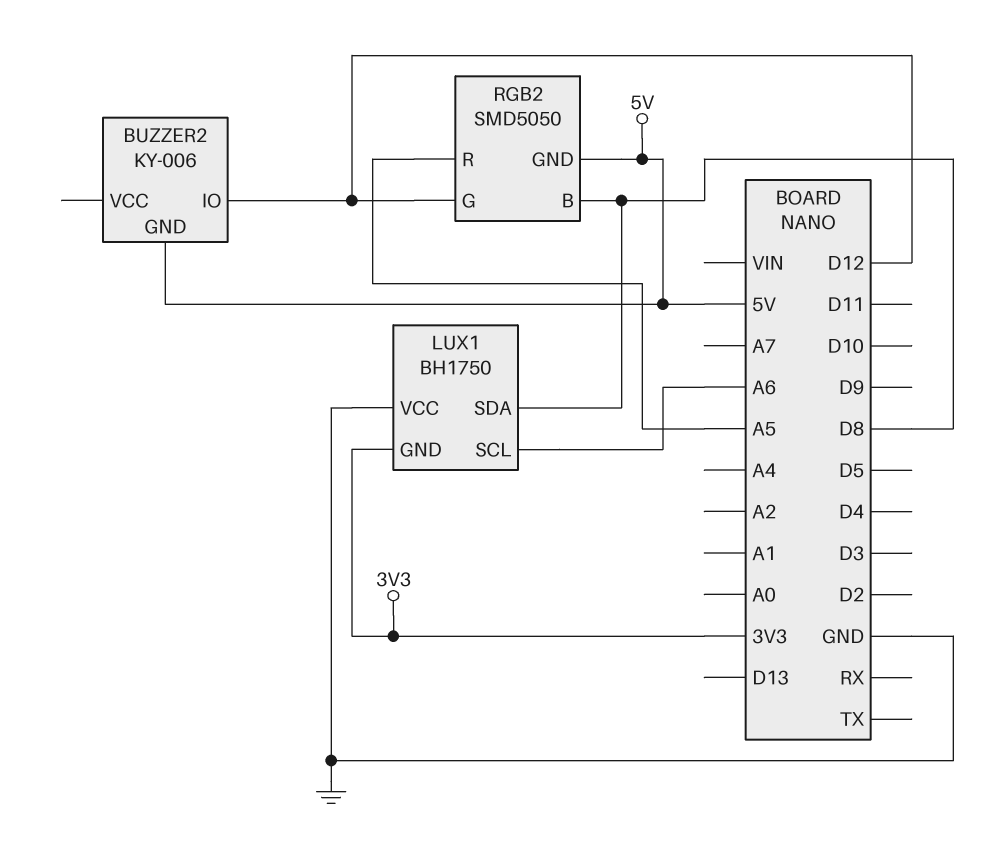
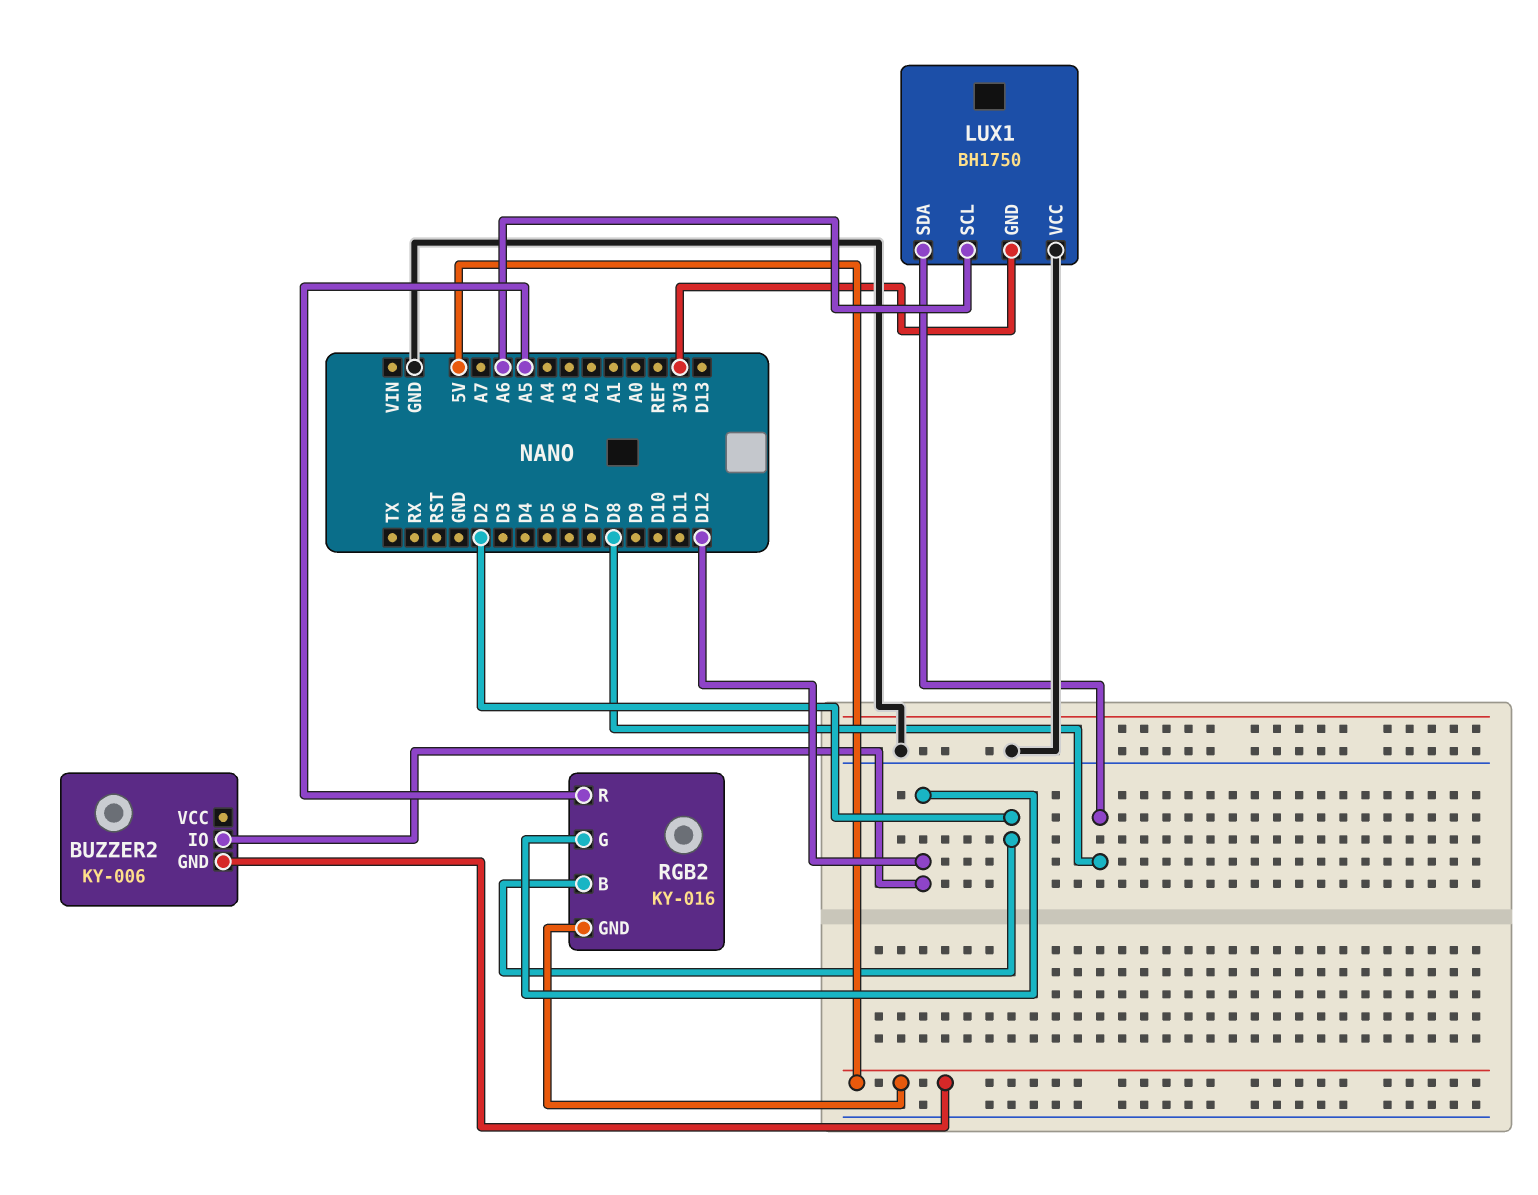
RGB2: SMD5050 -> KY-016
RGB2 pin B: D8 -> D2

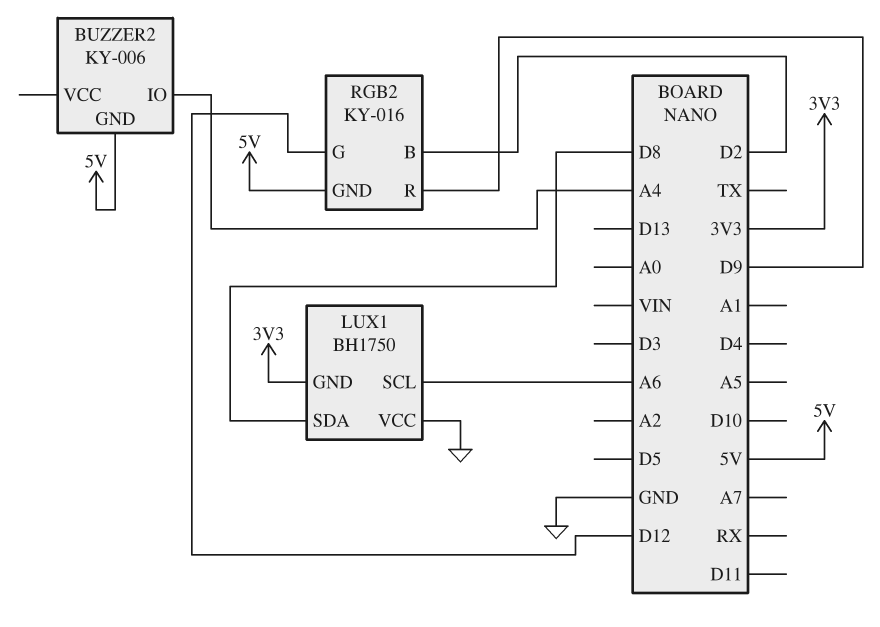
BUZZER2 pin IO: D12 -> A4
RGB2 pin R: A5 -> D9

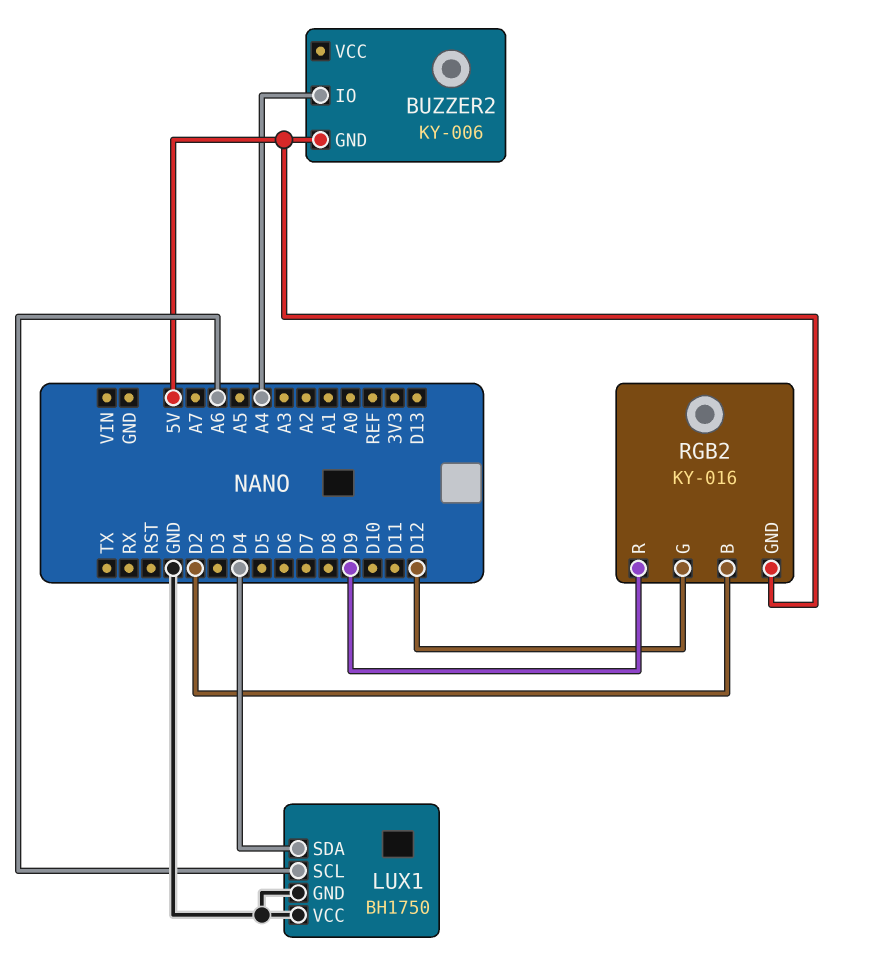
LUX1 pin GND: 3V3 -> GND
LUX1 pin SDA: D8 -> D4

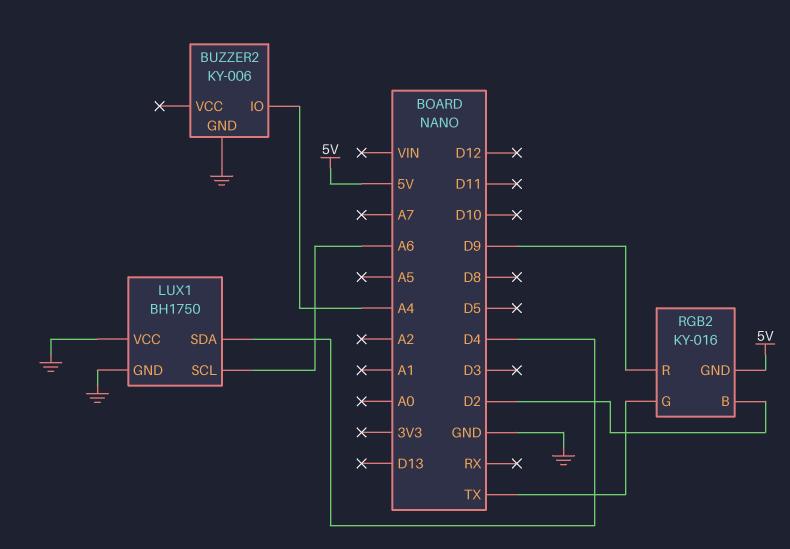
BUZZER2 pin GND: 5V -> GND
RGB2 pin G: D12 -> TX

